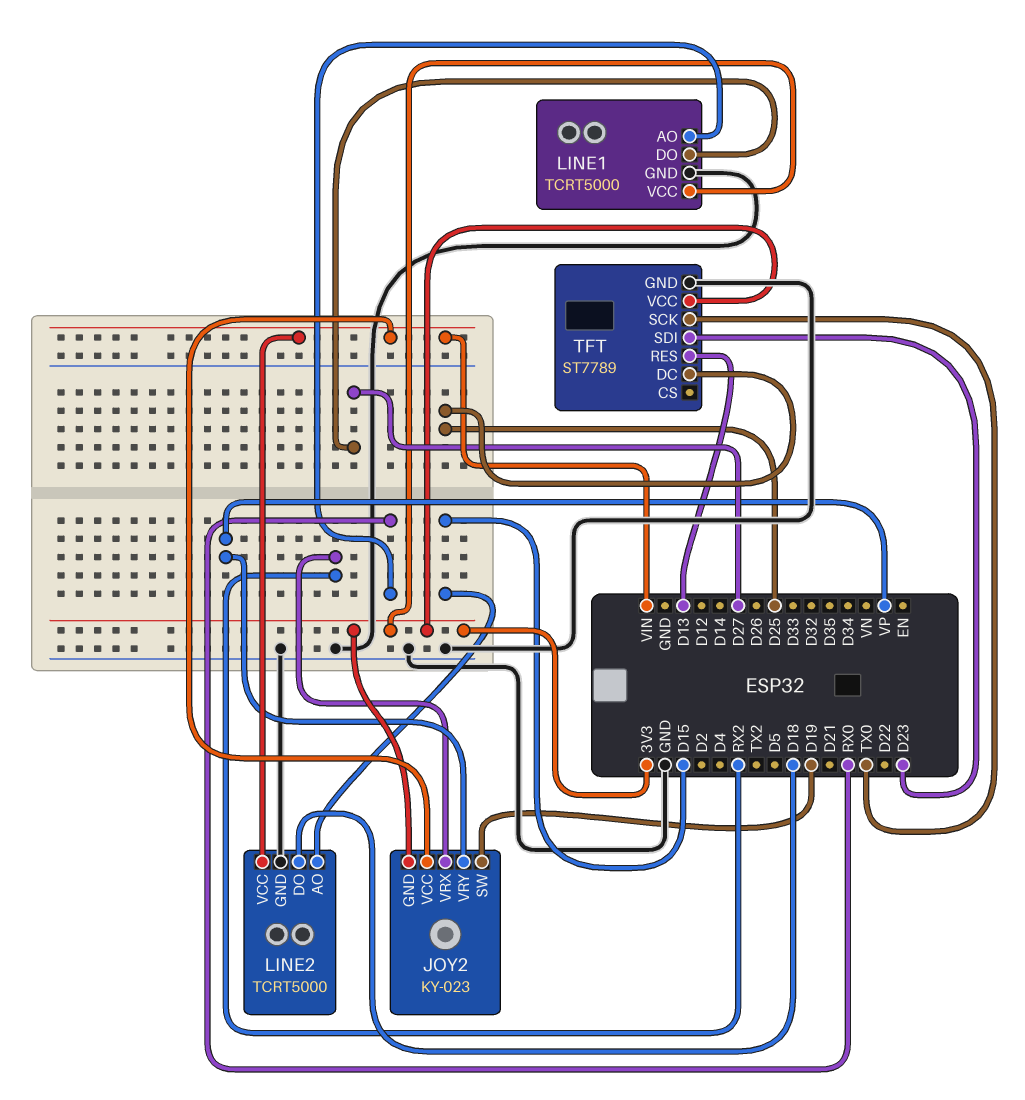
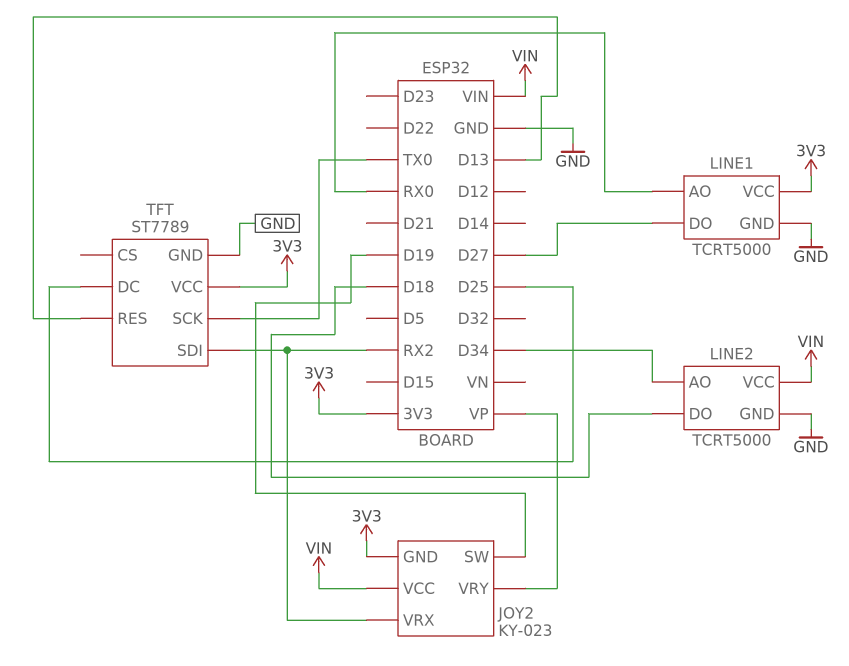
LINE2 pin AO: D15 -> D34
TFT pin SDI: D23 -> RX2

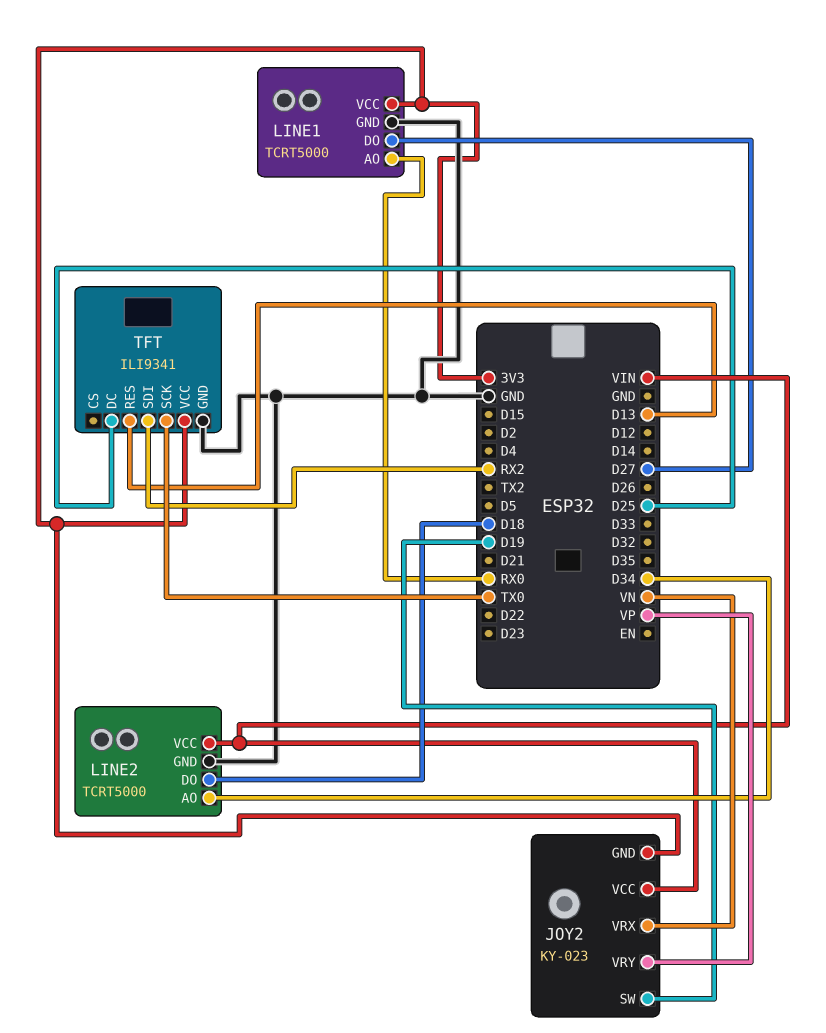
JOY2 pin VRX: RX2 -> VN
TFT: ST7789 -> ILI9341

